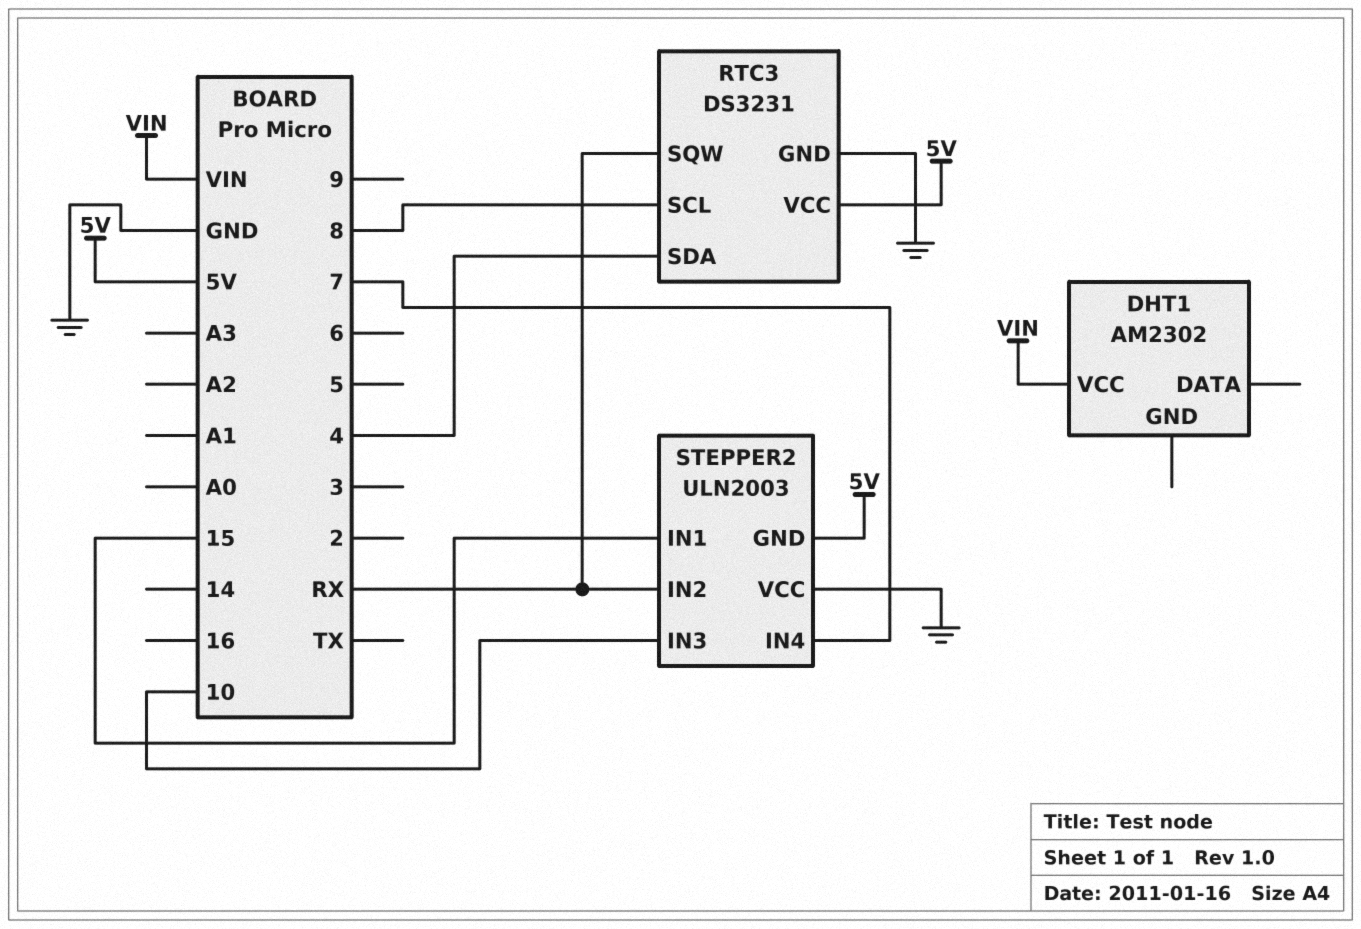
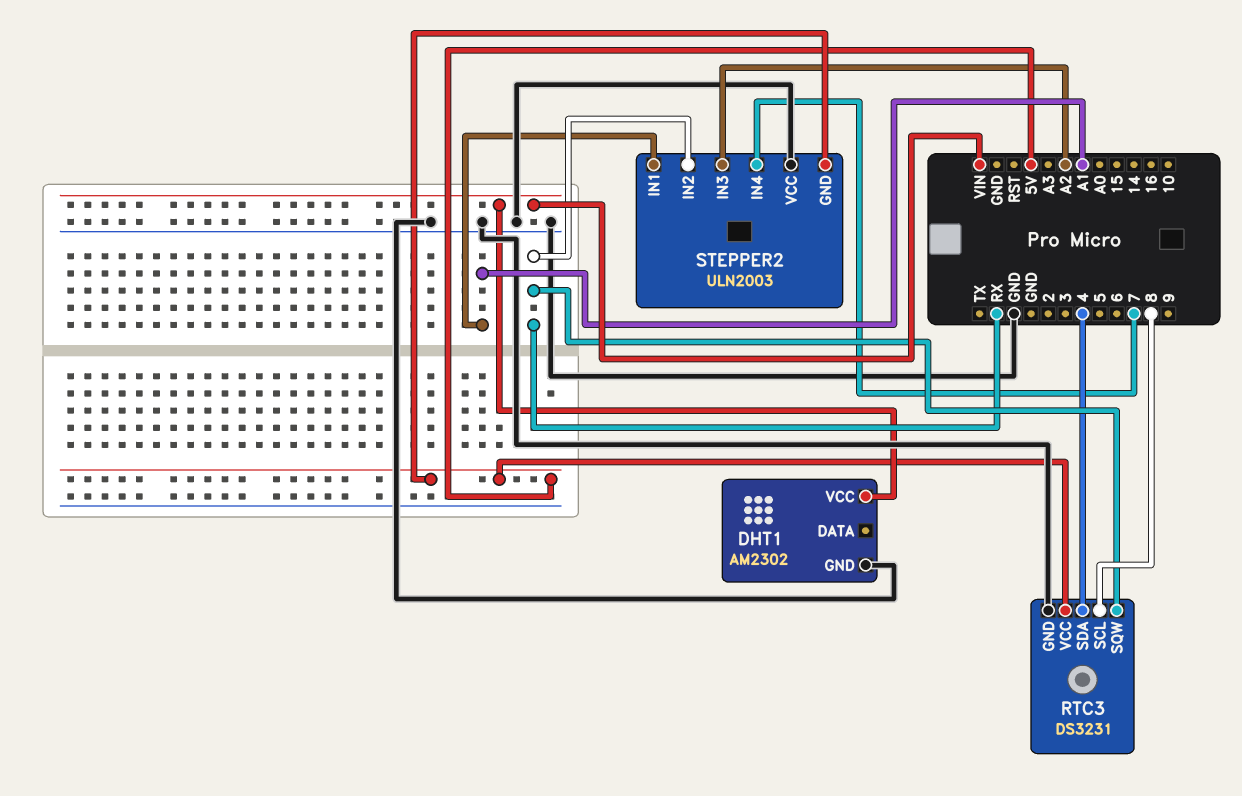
DHT1 pin GND: none -> GND
STEPPER2 pin IN1: 15 -> A1
STEPPER2 pin IN3: 10 -> A2

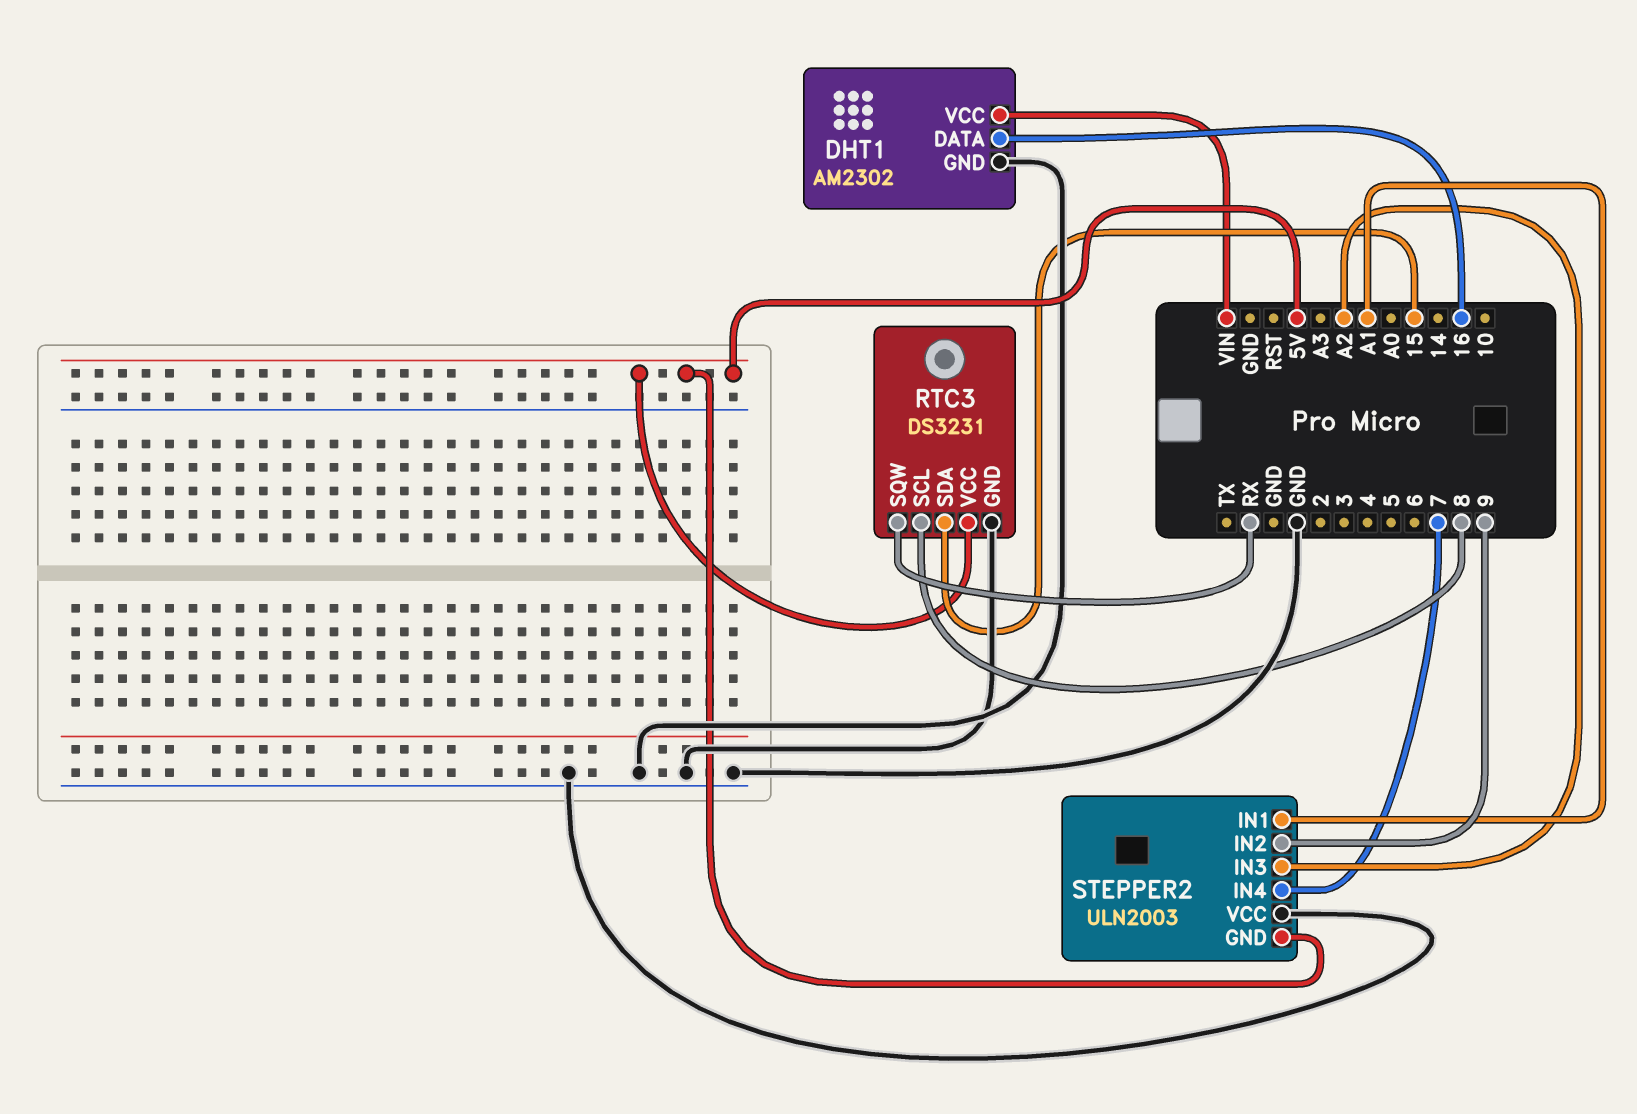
DHT1 pin DATA: none -> 16
RTC3 pin SDA: 4 -> 15
STEPPER2 pin IN2: RX -> 9

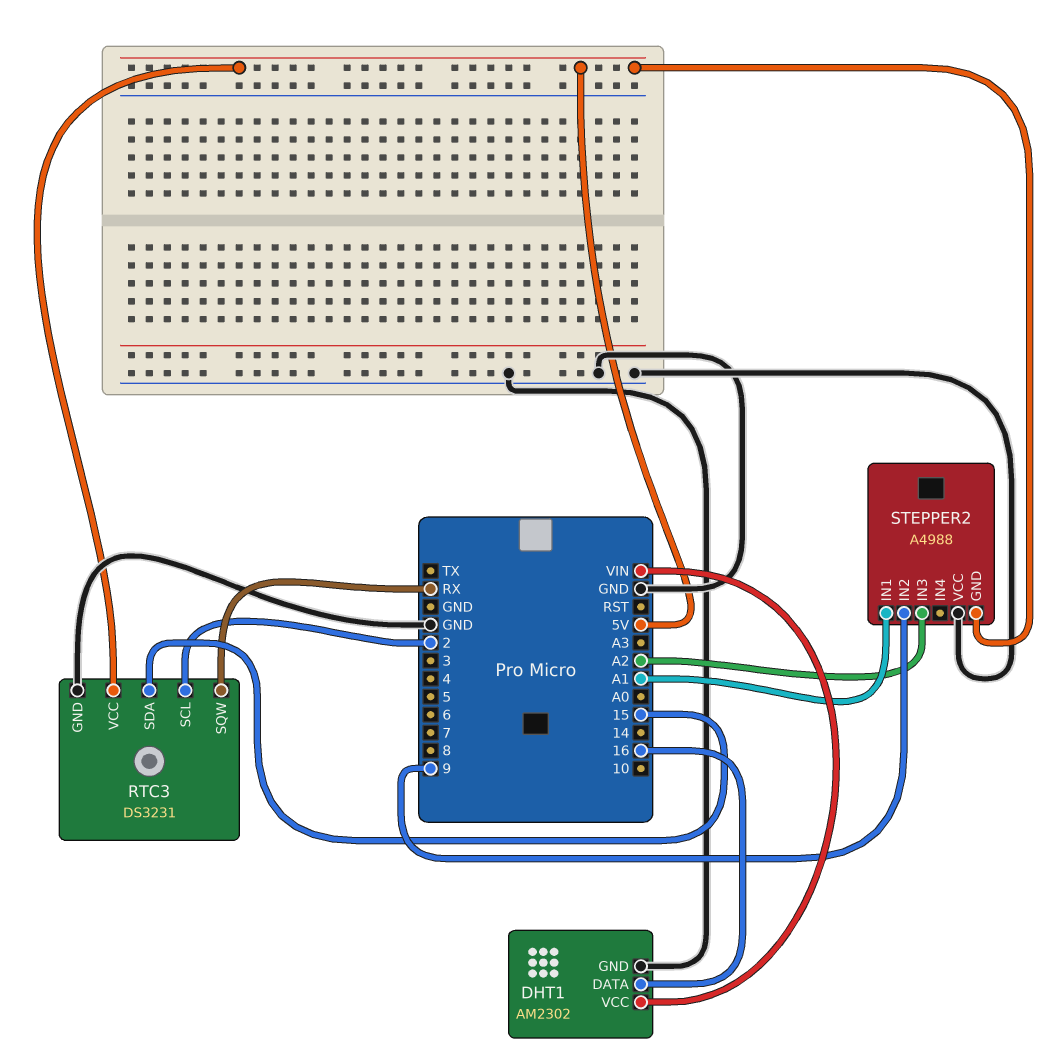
RTC3 pin SCL: 8 -> 2
STEPPER2: ULN2003 -> A4988
STEPPER2 pin IN4: 7 -> none

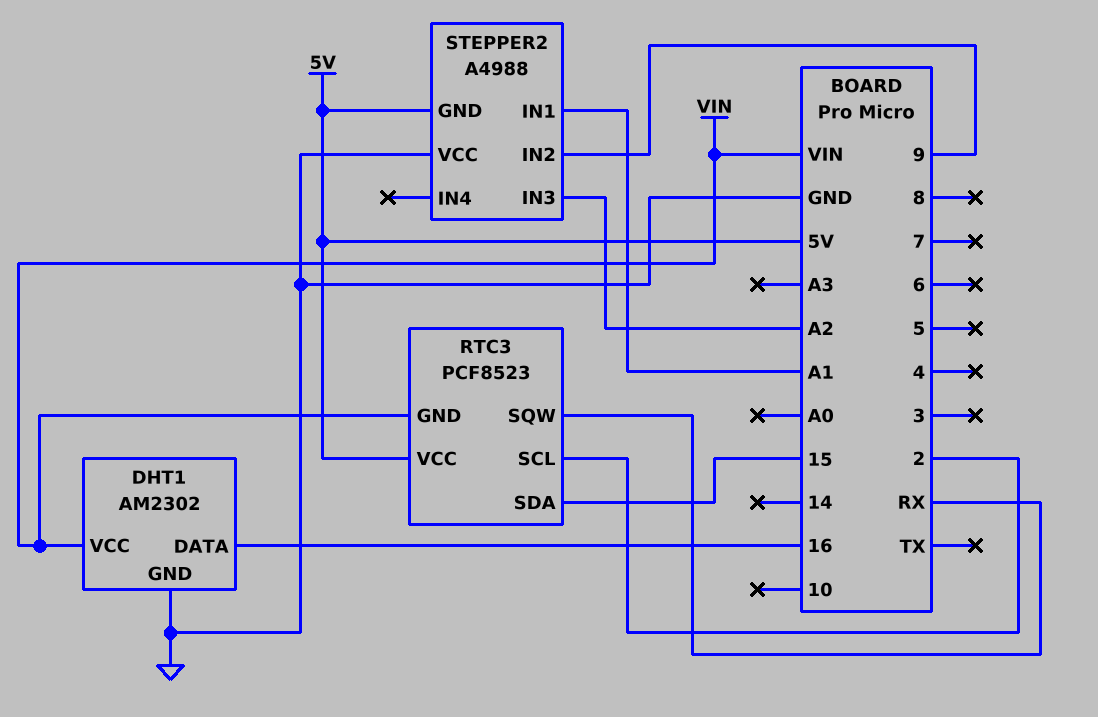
RTC3: DS3231 -> PCF8523
RTC3 pin GND: GND -> VIN

